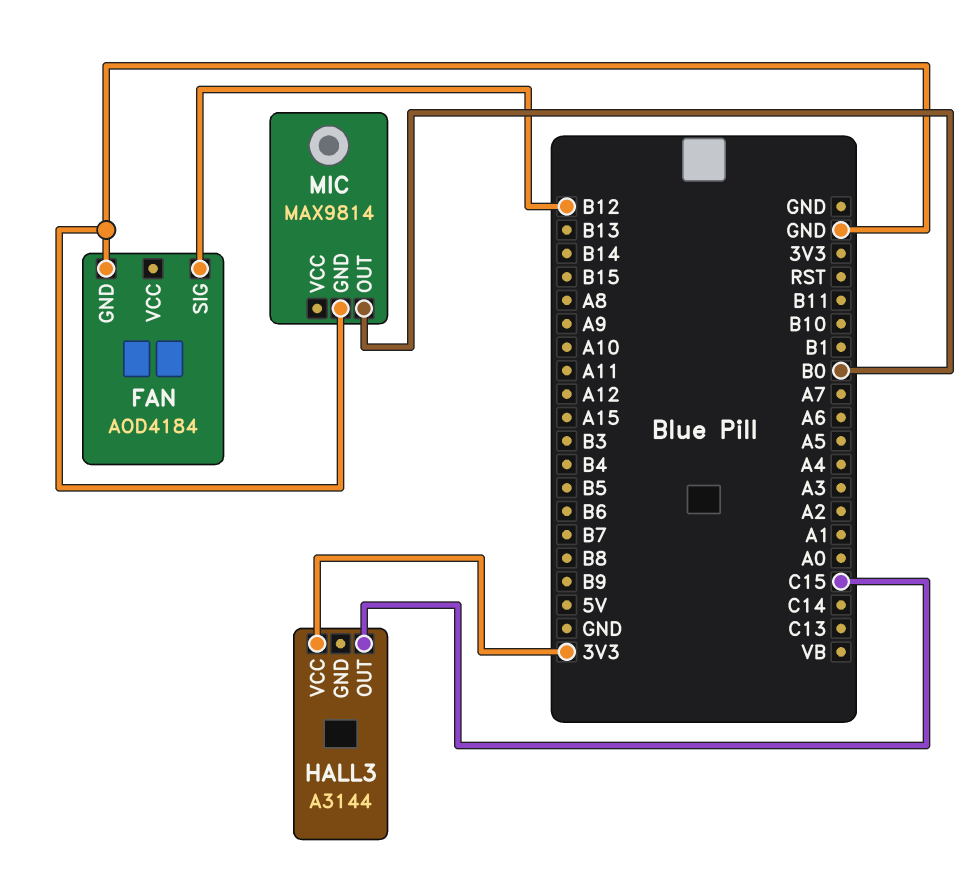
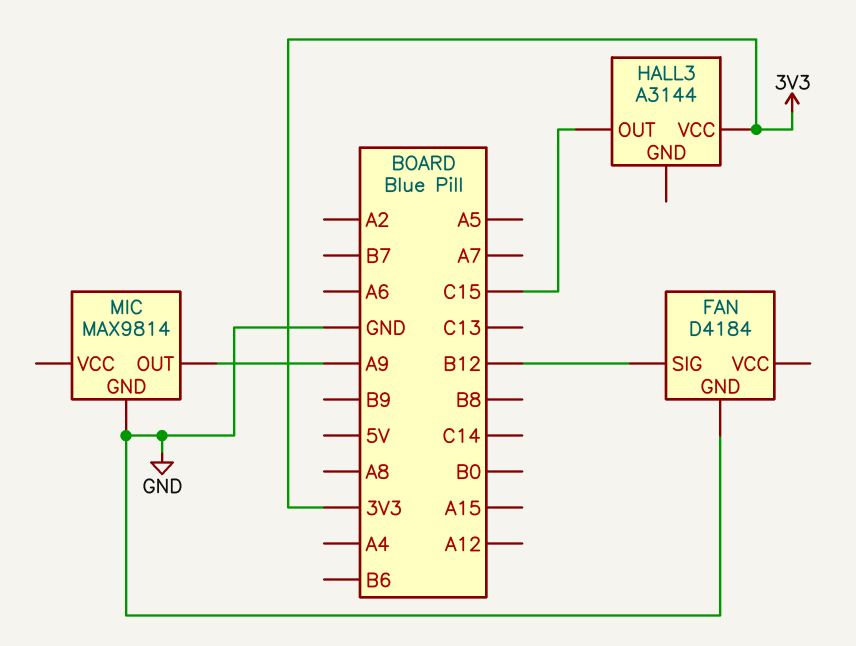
FAN: AOD4184 -> D4184
MIC pin OUT: B0 -> A9

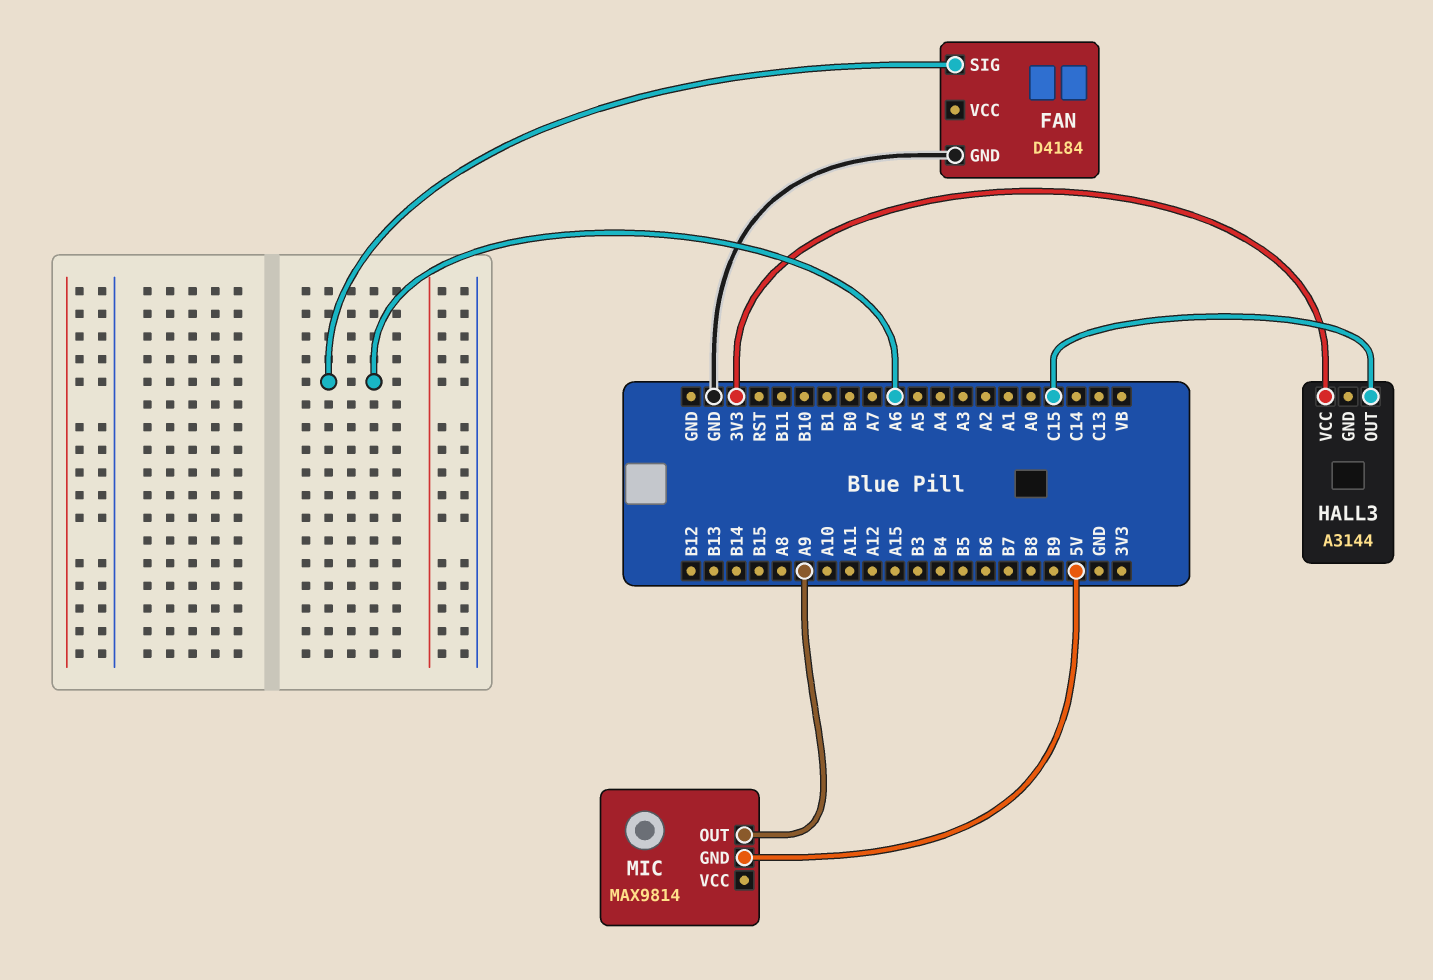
FAN pin SIG: B12 -> A6
MIC pin GND: GND -> 5V

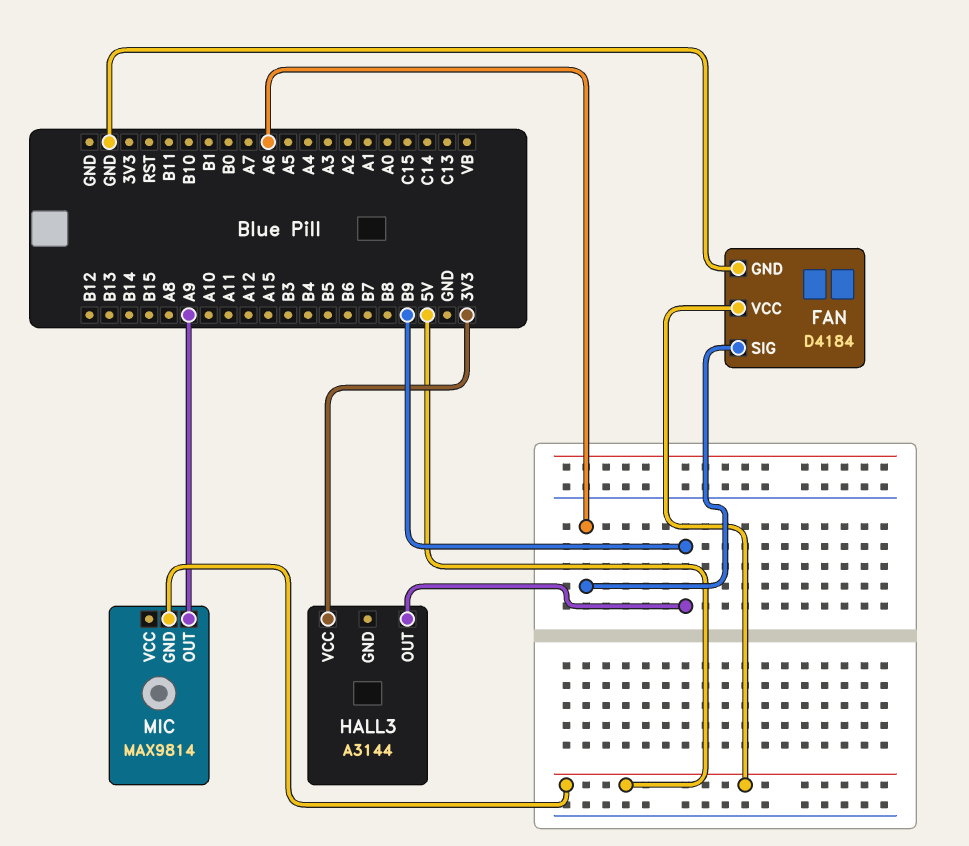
FAN pin VCC: none -> 5V
HALL3 pin OUT: C15 -> B9

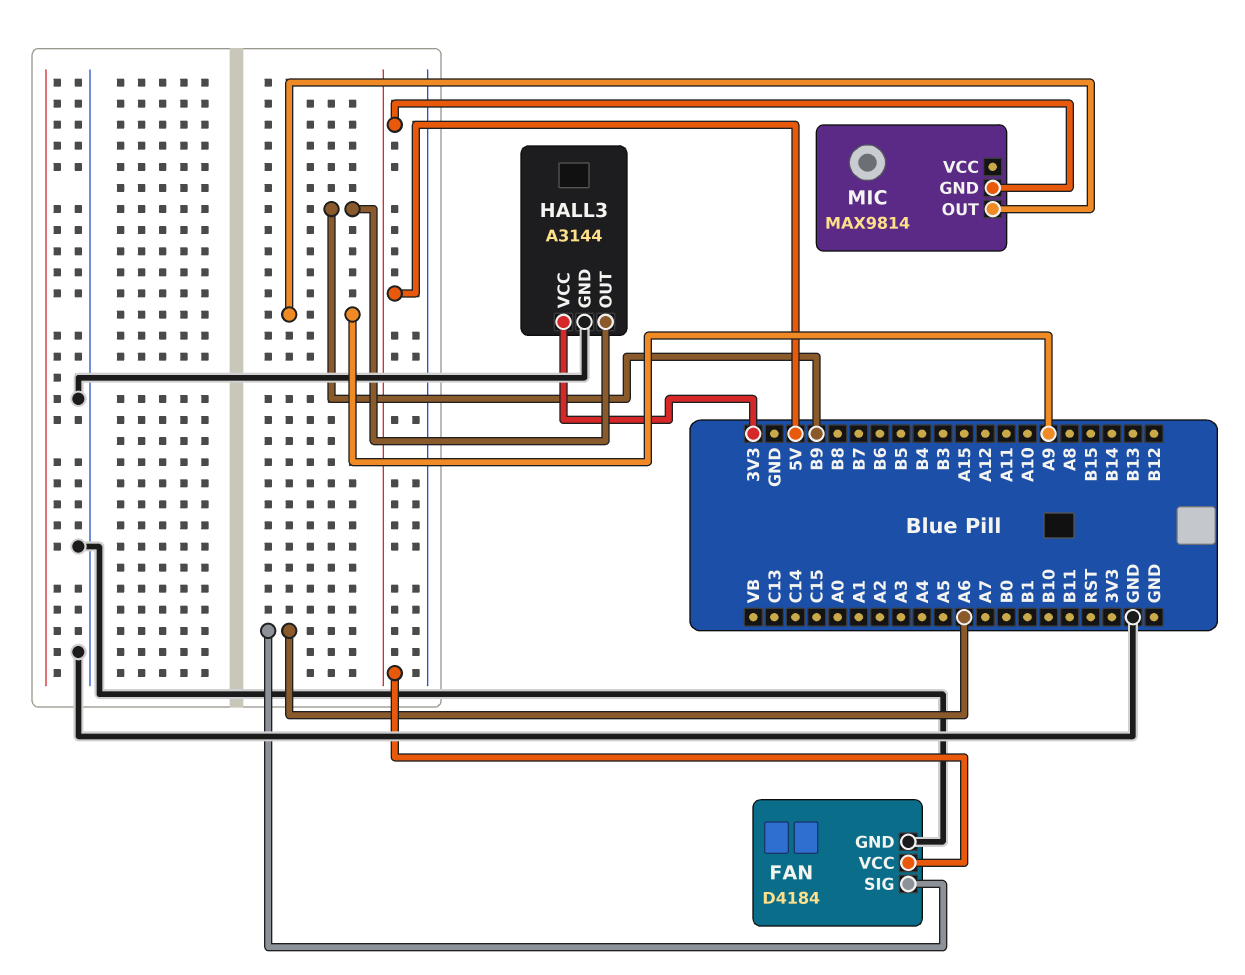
HALL3 pin GND: none -> GND

